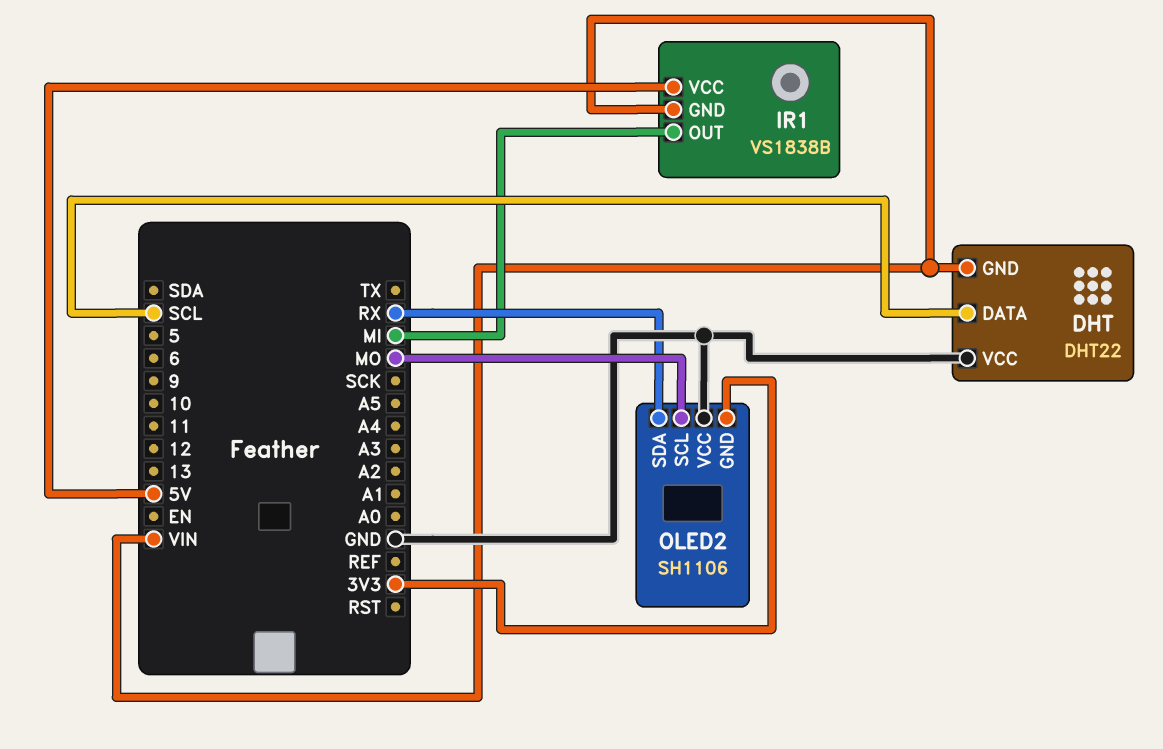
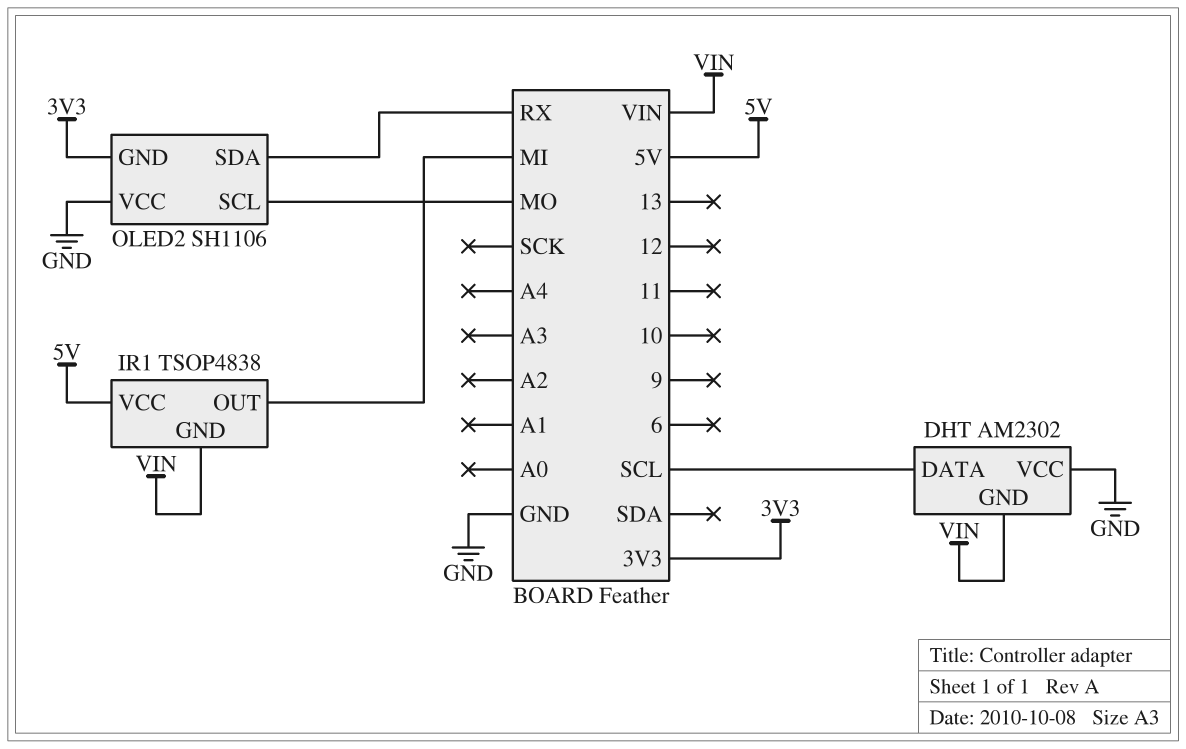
DHT: DHT22 -> AM2302
IR1: VS1838B -> TSOP4838

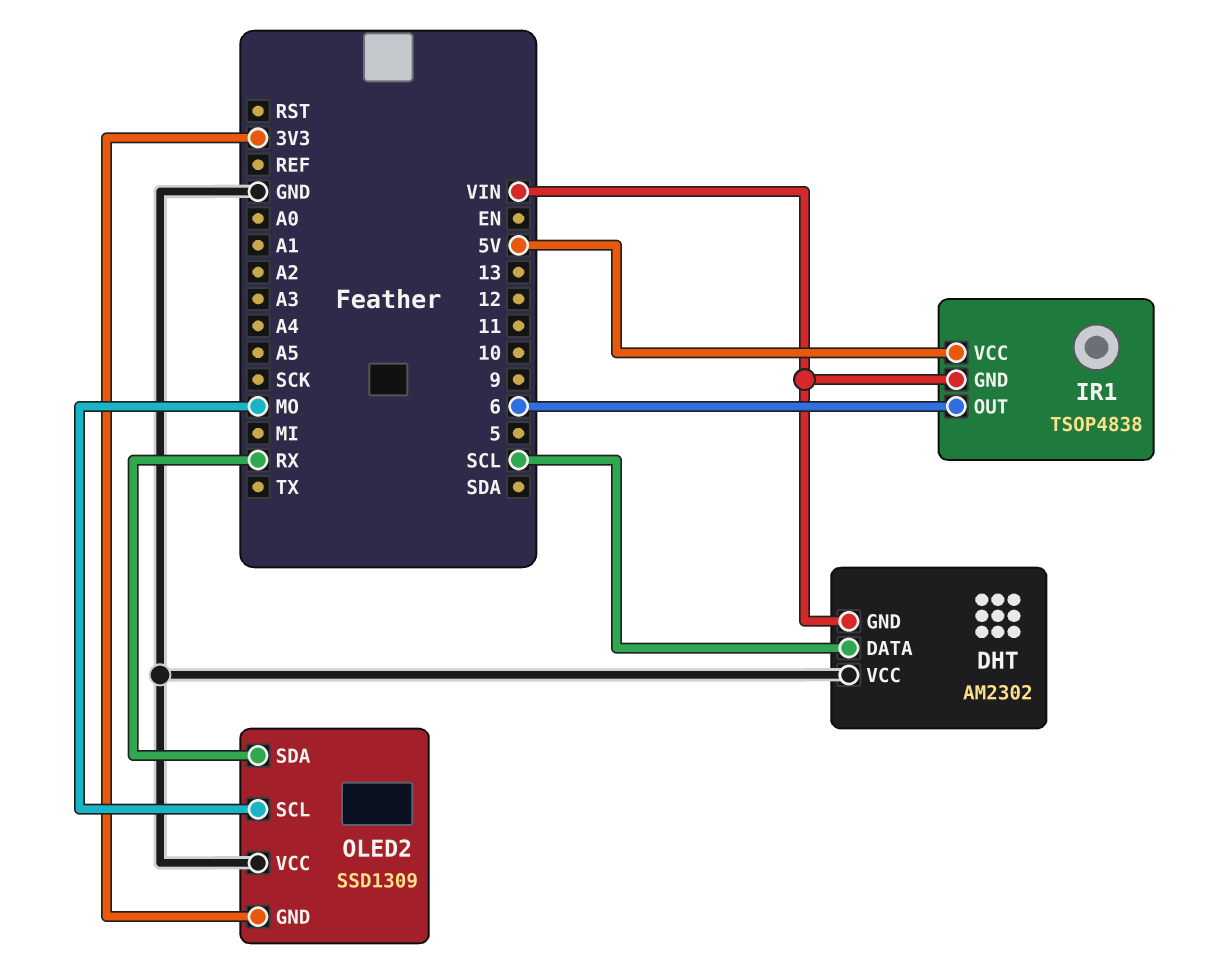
IR1 pin OUT: MI -> 6
OLED2: SH1106 -> SSD1309

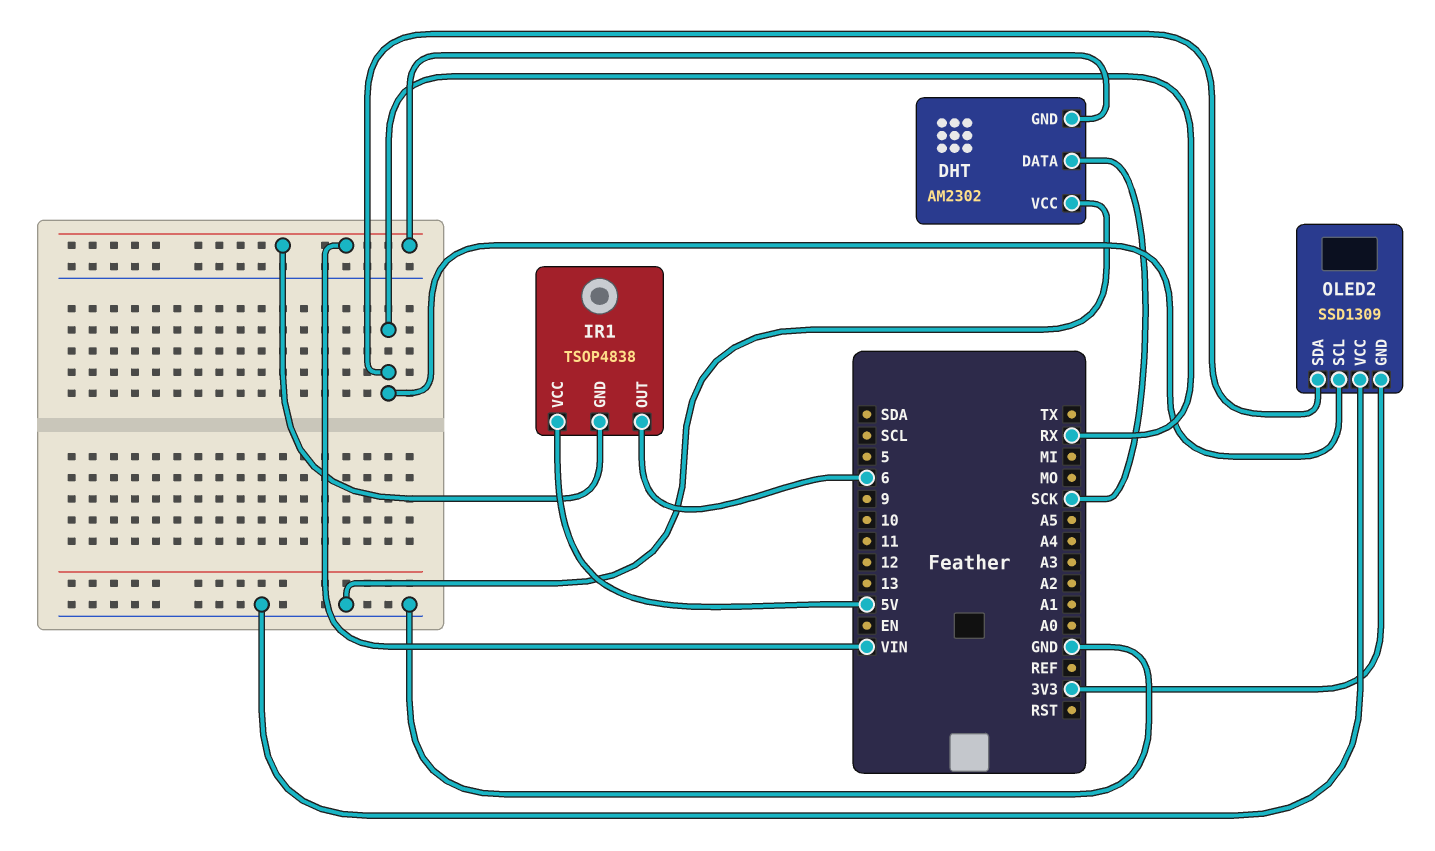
DHT pin DATA: SCL -> SCK
OLED2 pin SCL: MO -> RX

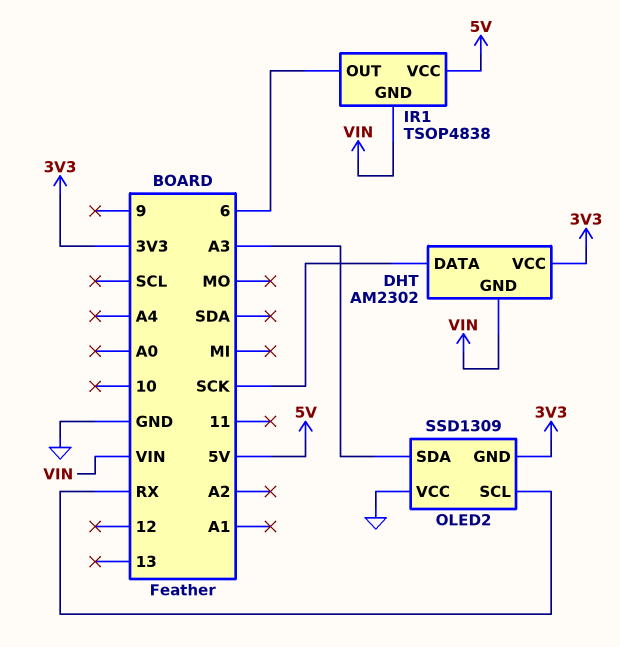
DHT pin VCC: GND -> 3V3
OLED2 pin SDA: RX -> A3

